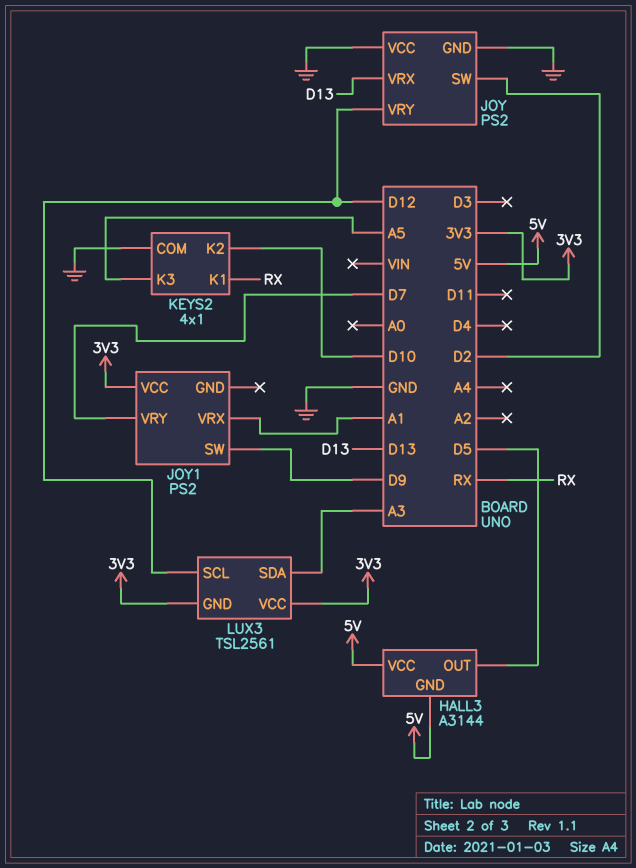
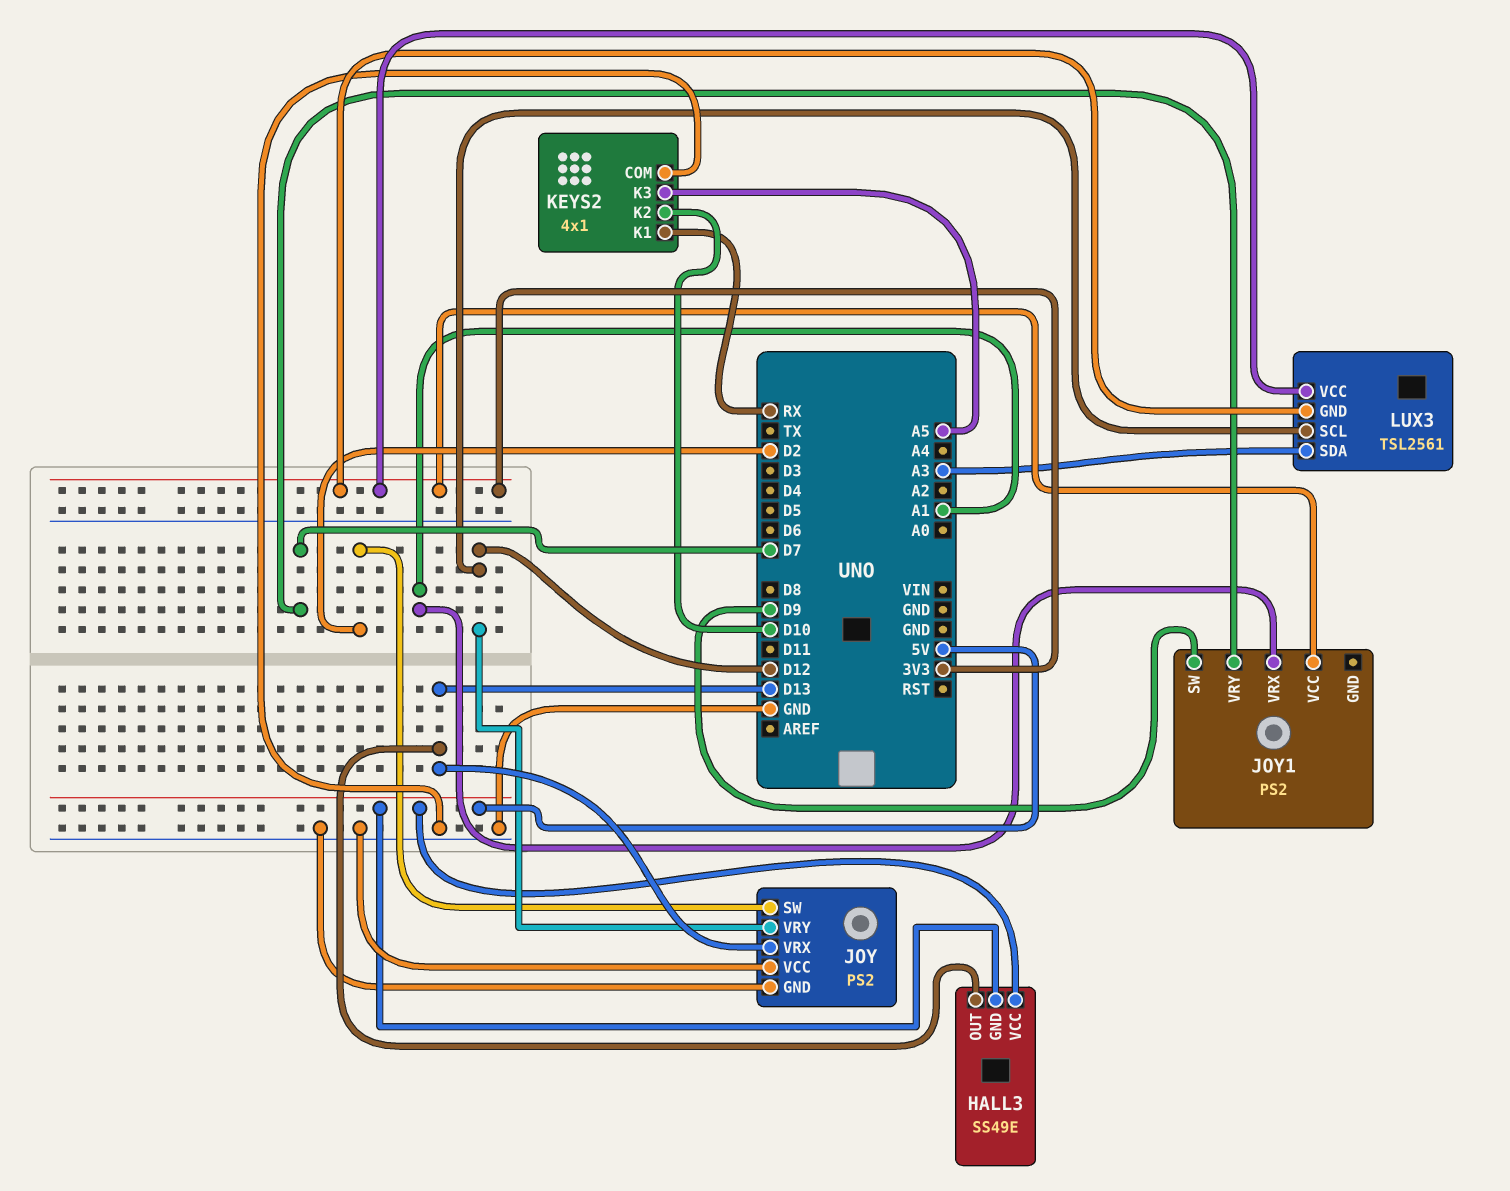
HALL3: A3144 -> SS49E
HALL3 pin OUT: D5 -> D13

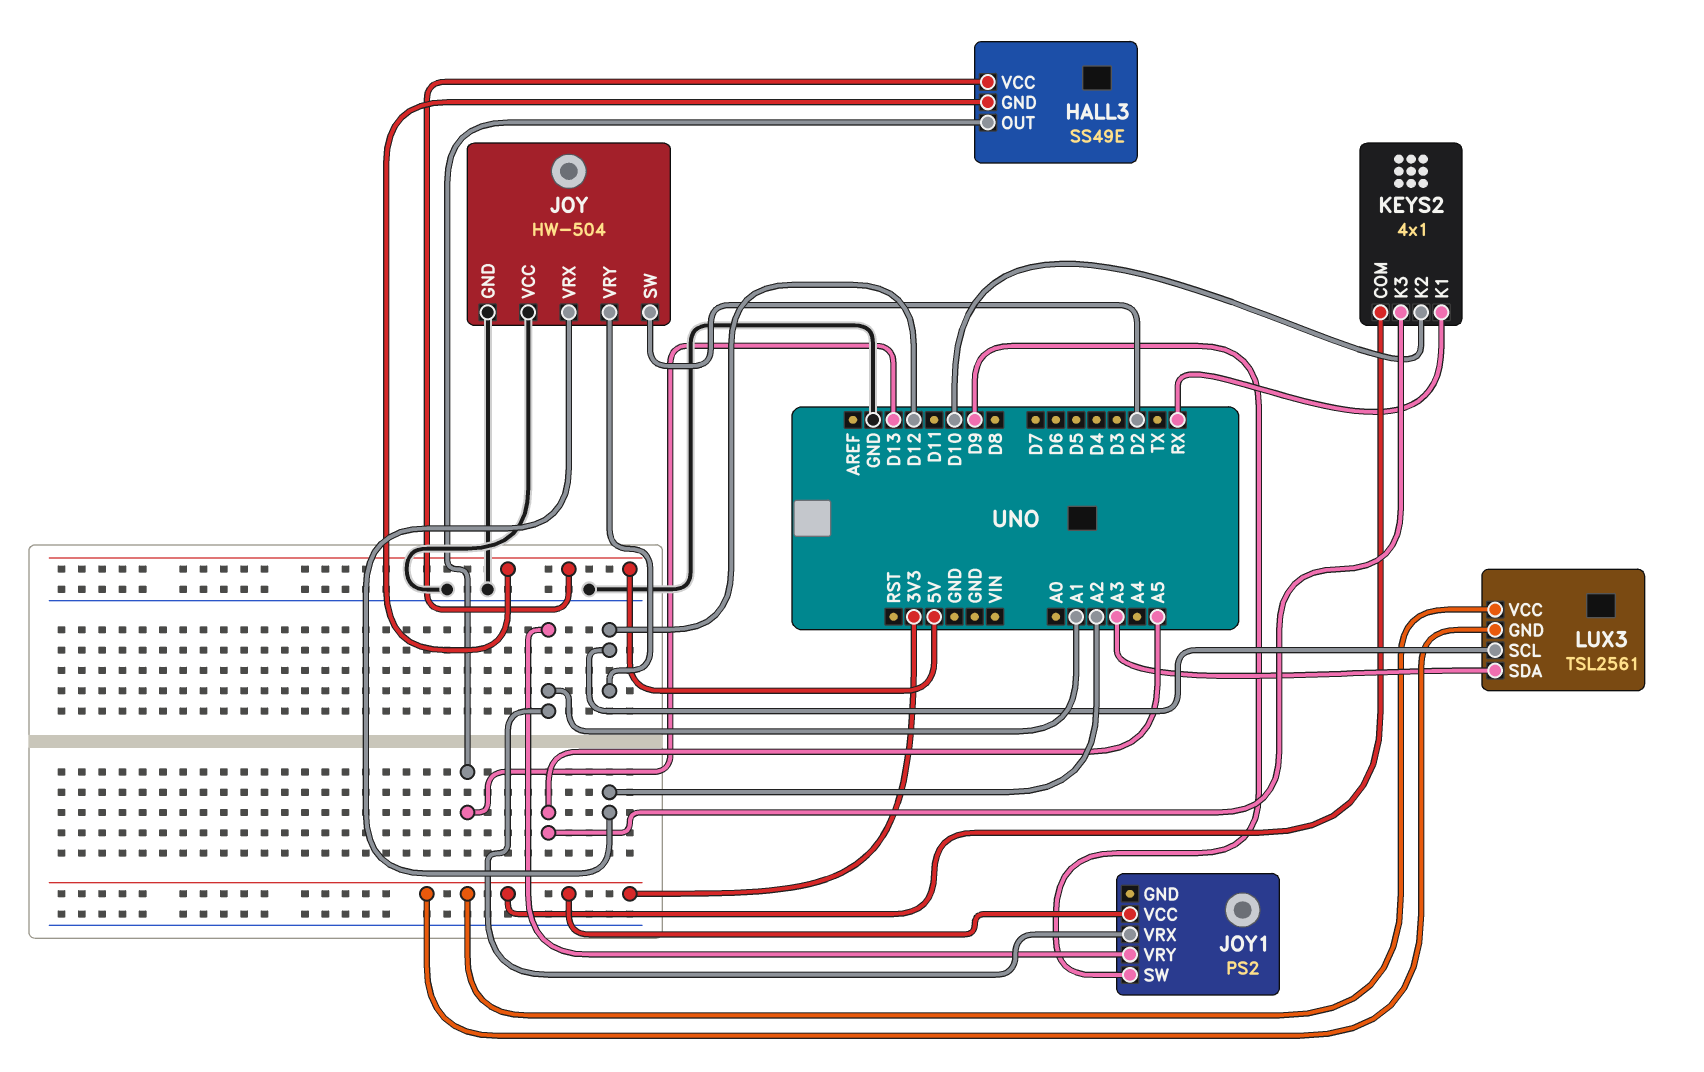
JOY: PS2 -> HW-504
JOY pin VRX: D13 -> A2
JOY1 pin VRY: D7 -> A1
KEYS2 pin COM: GND -> 3V3

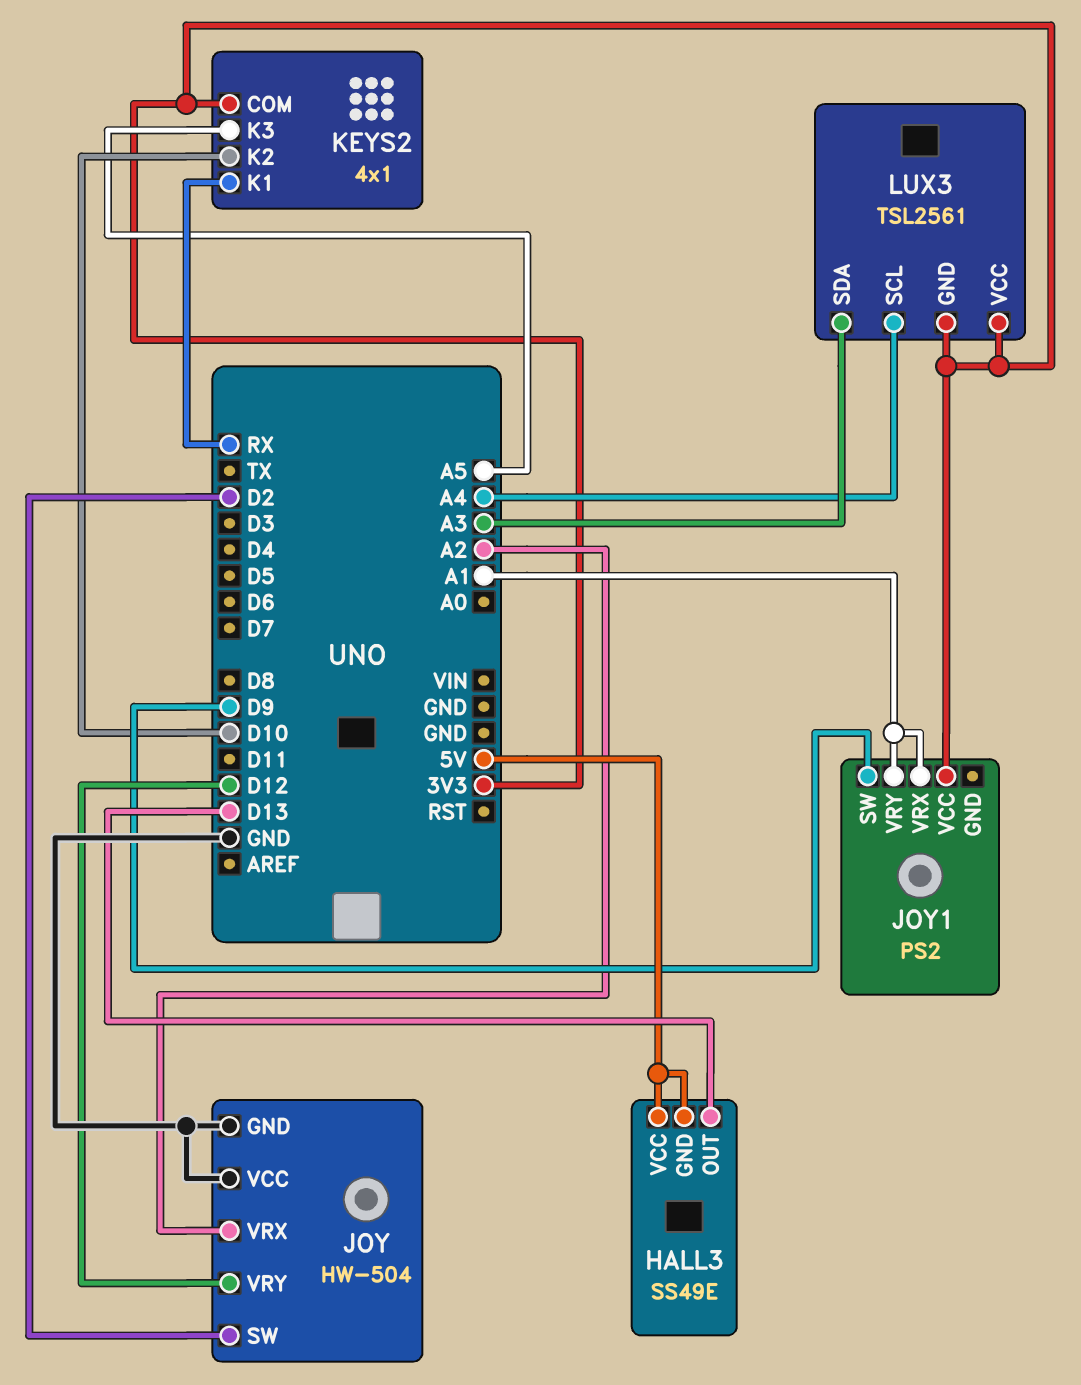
LUX3 pin SCL: D12 -> A4

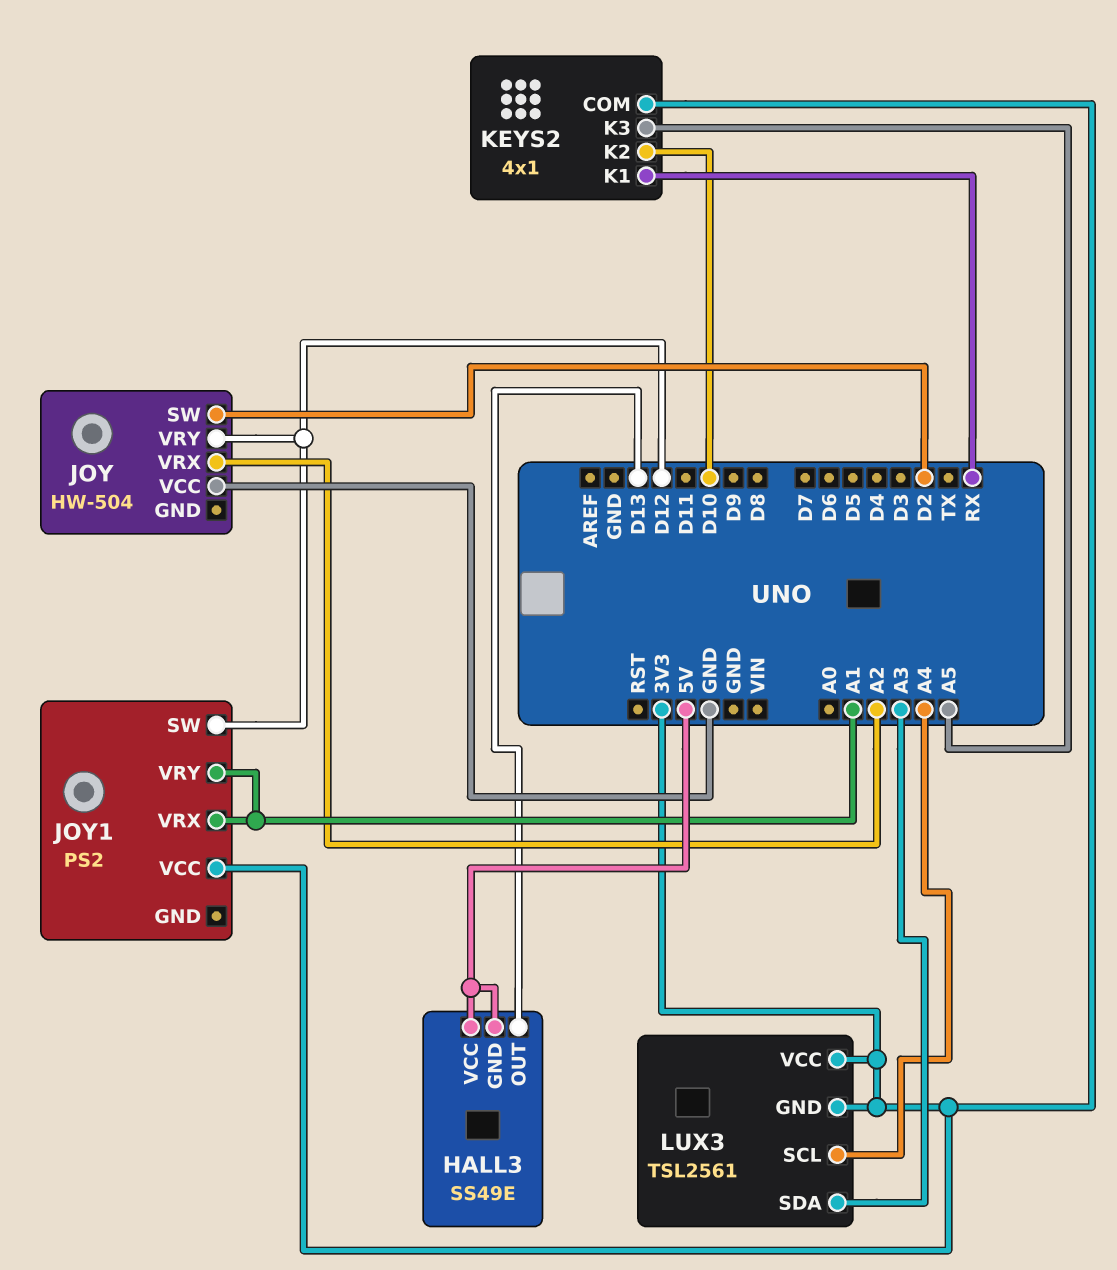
JOY pin GND: GND -> none
JOY1 pin SW: D9 -> D12

